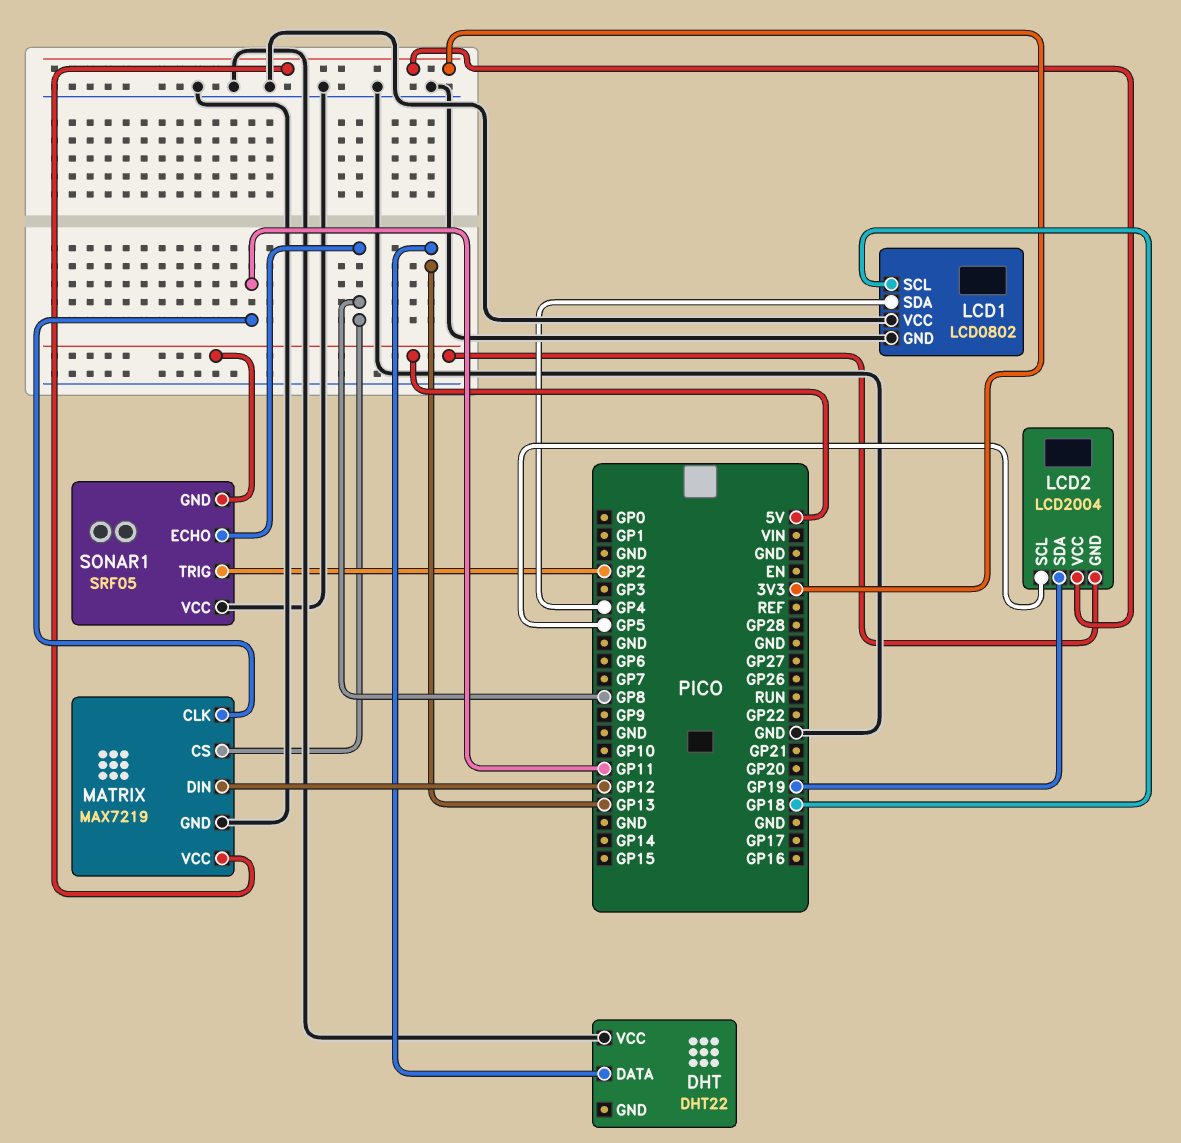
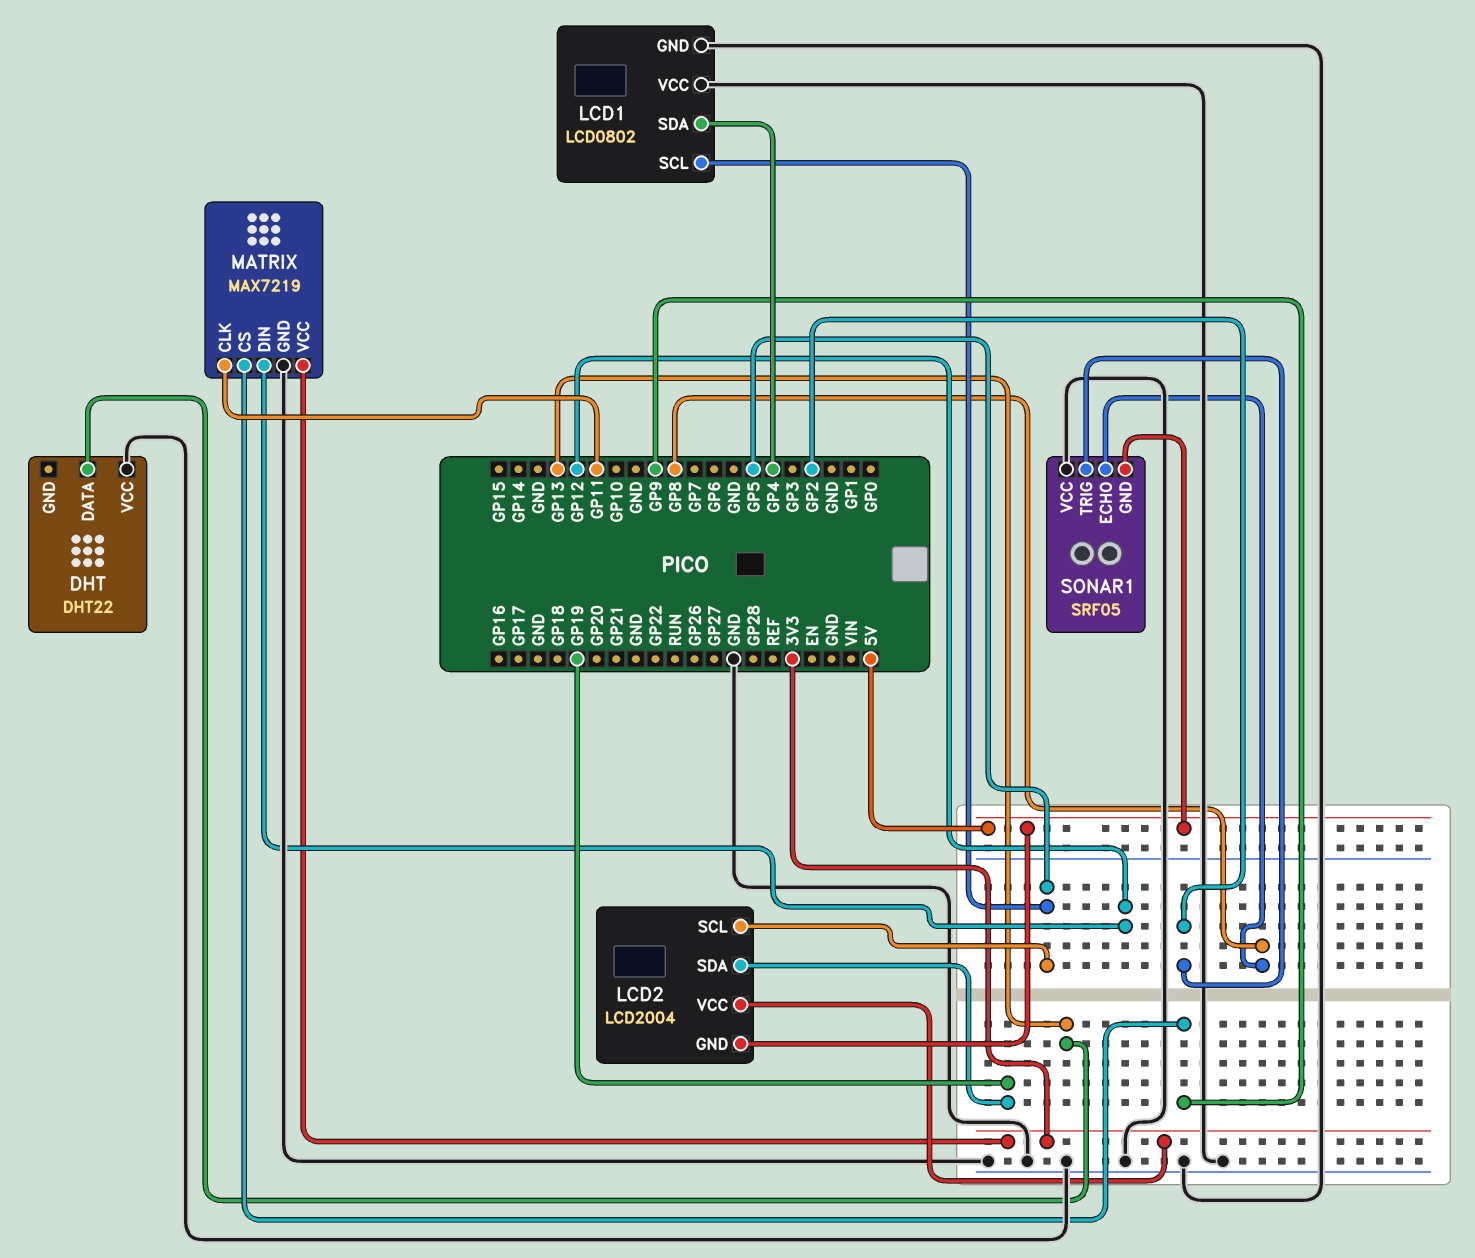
LCD1 pin SCL: GP18 -> GP5
MATRIX pin CS: GP8 -> GP9

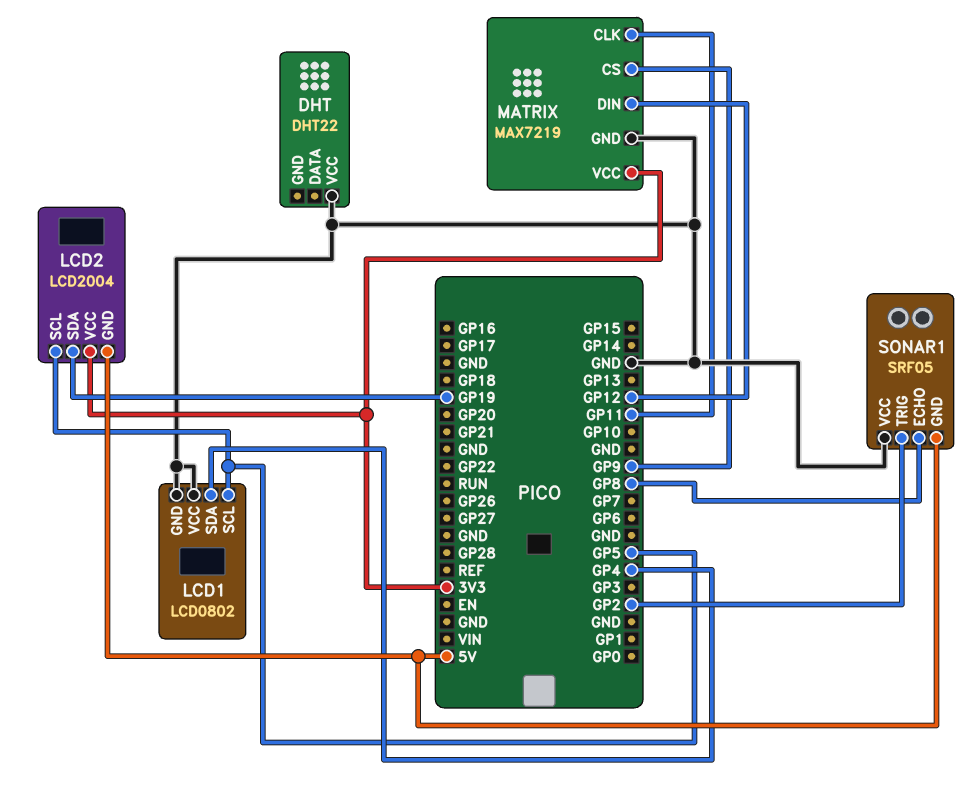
DHT pin DATA: GP13 -> none

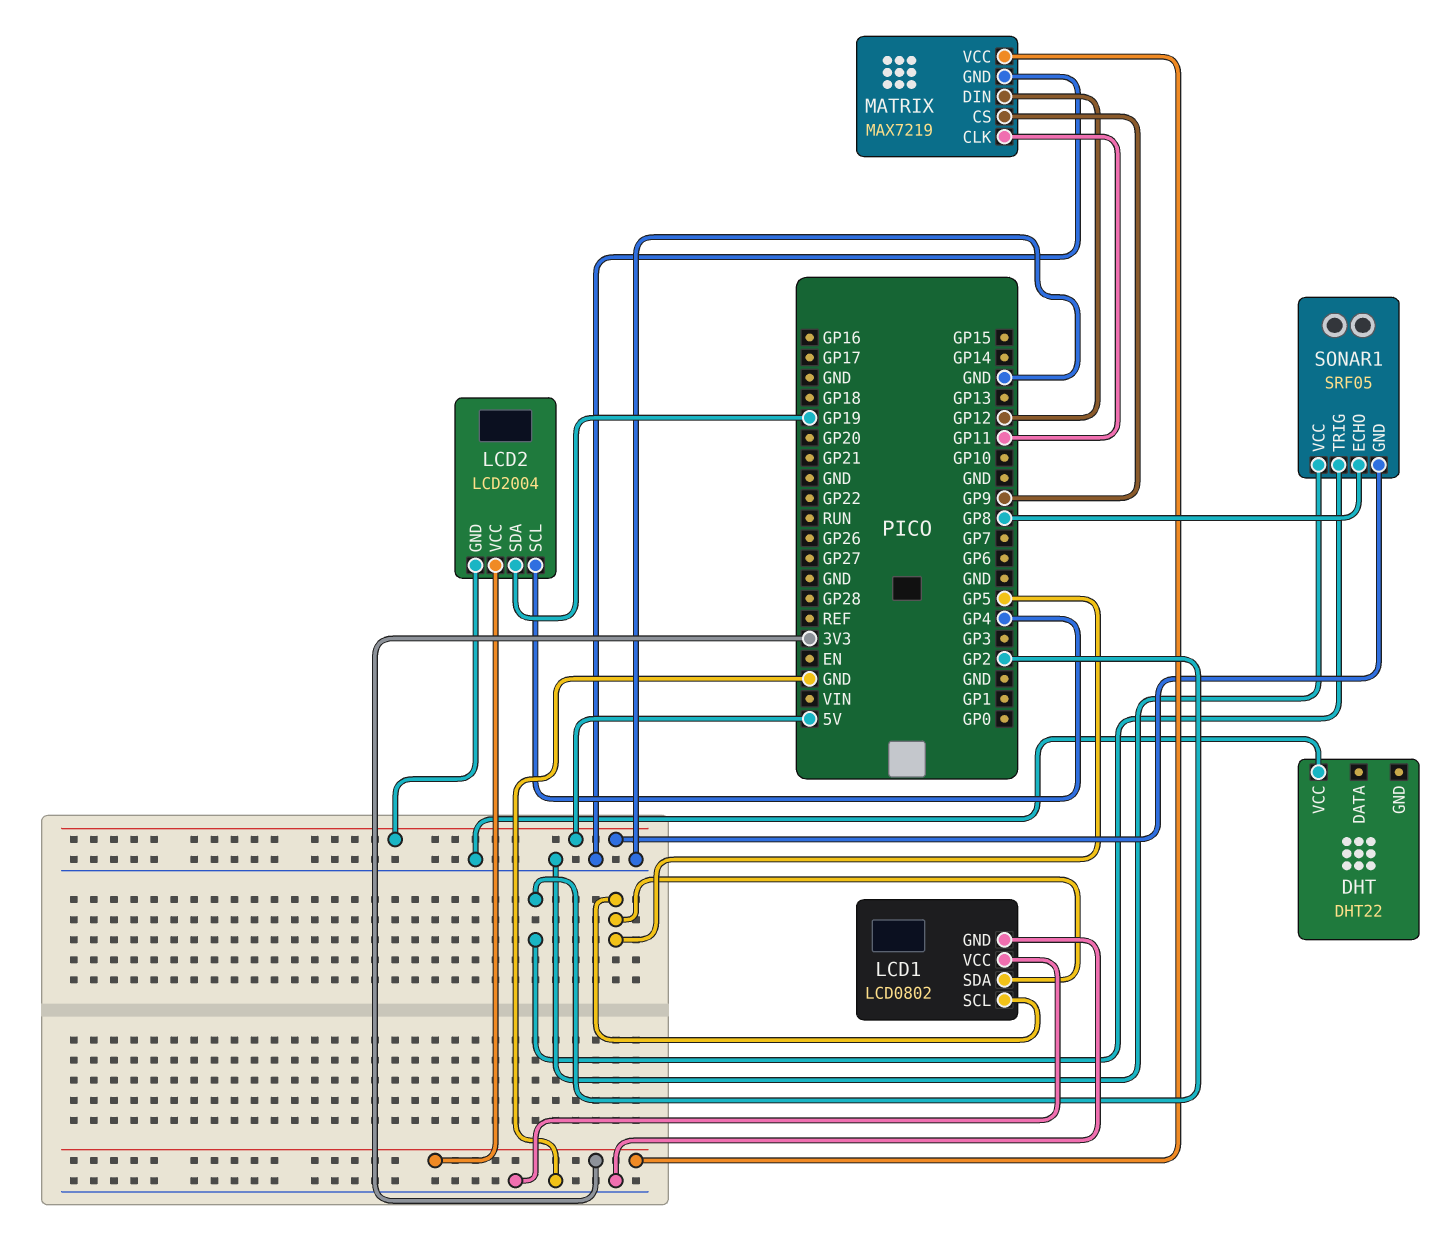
LCD1 pin SDA: GP4 -> GP5
LCD2 pin SCL: GP5 -> GP4

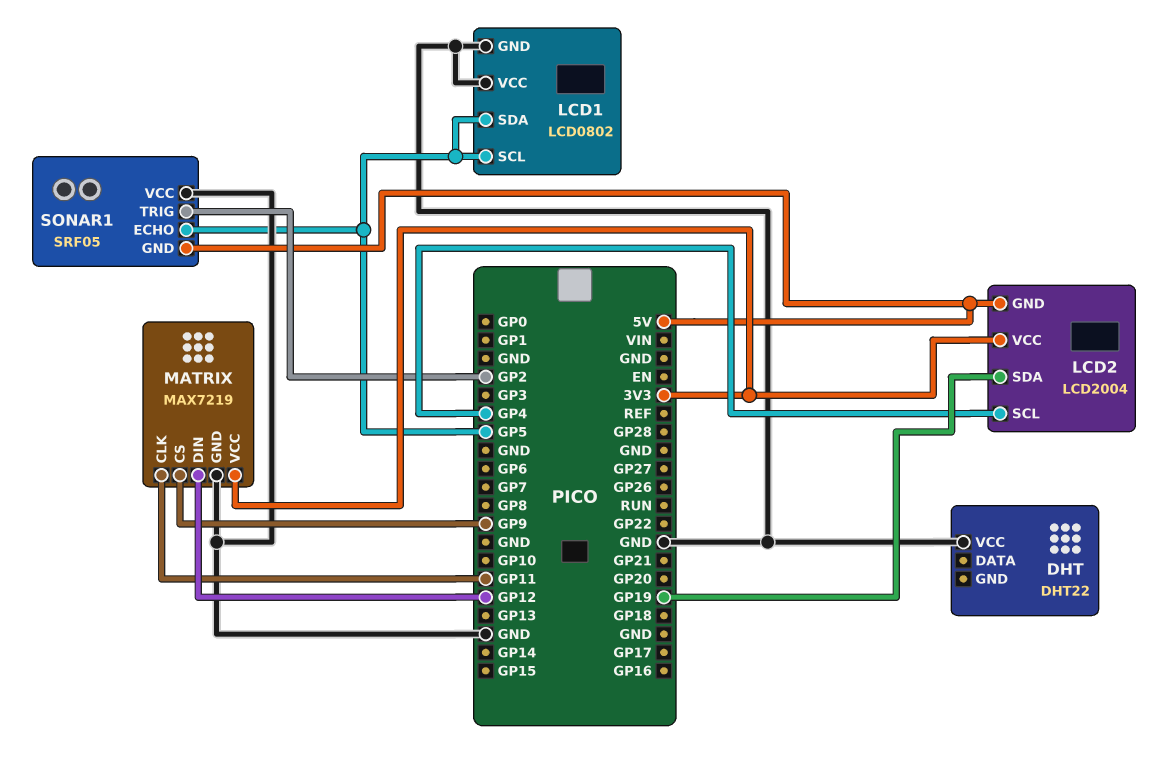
SONAR1 pin ECHO: GP8 -> GP5

